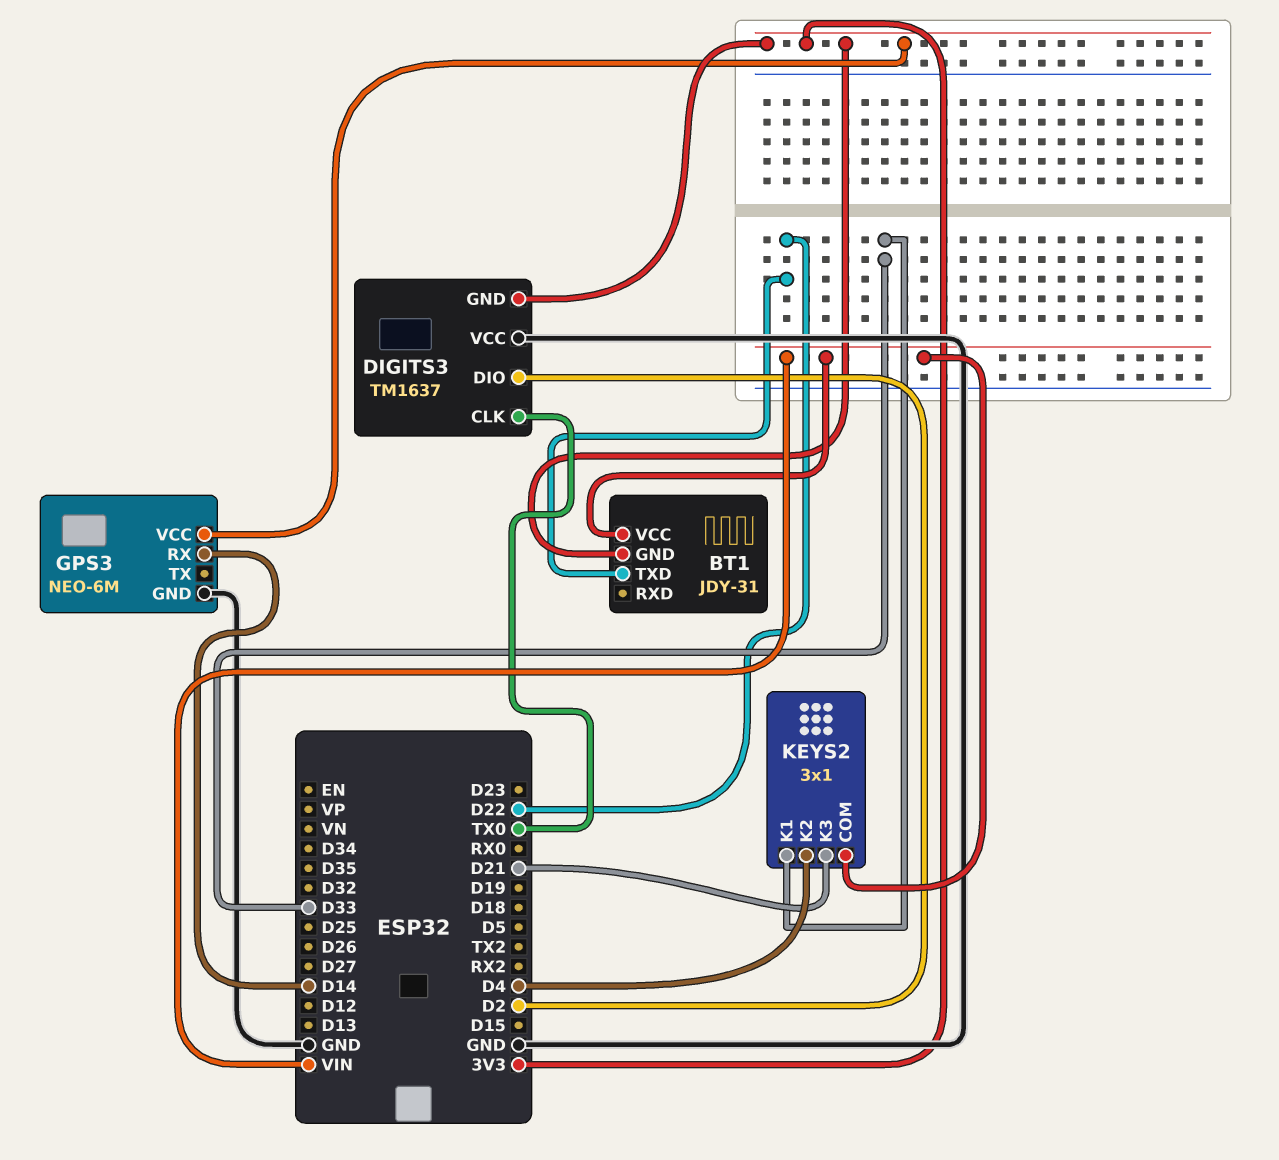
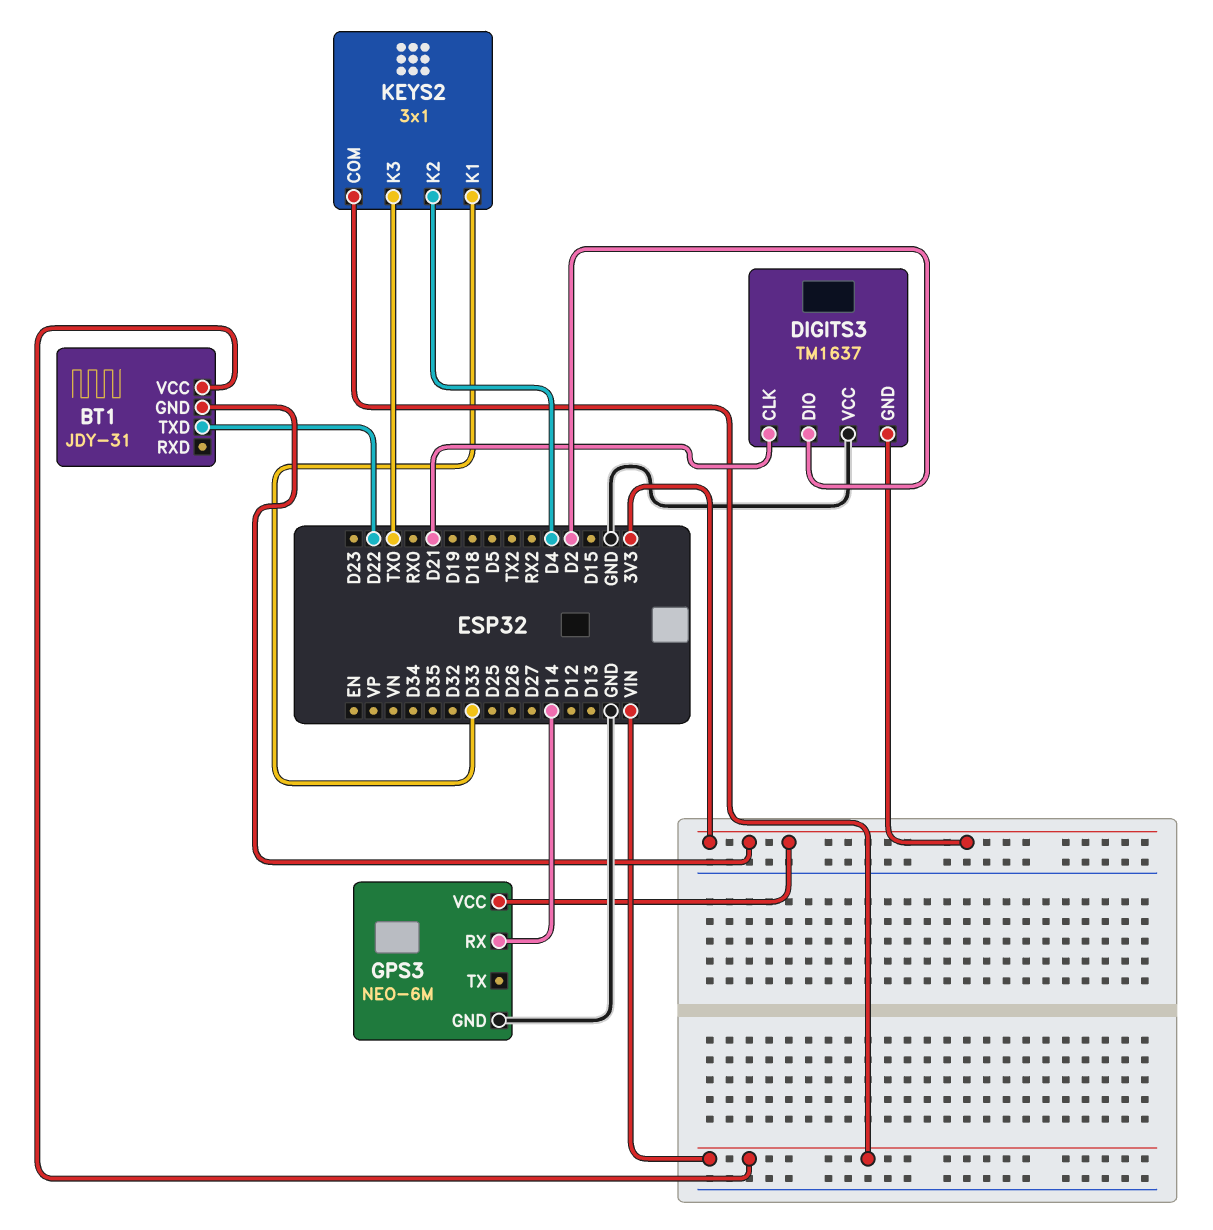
DIGITS3 pin CLK: TX0 -> D21
KEYS2 pin K3: D21 -> TX0

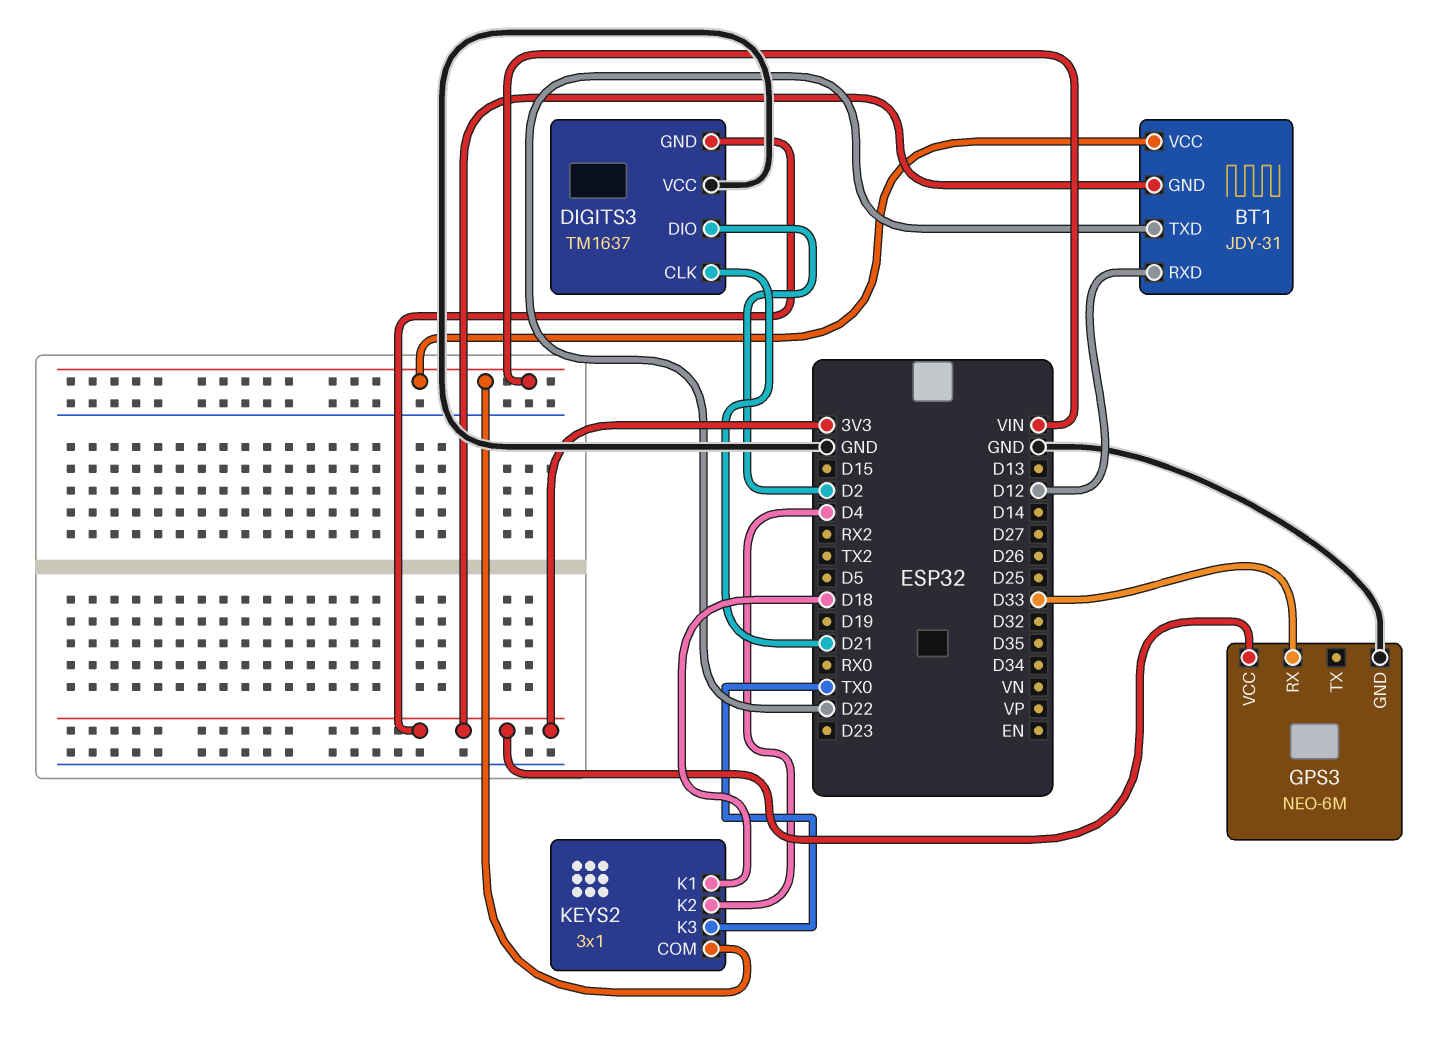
BT1 pin RXD: none -> D12
GPS3 pin RX: D14 -> D33
KEYS2 pin K1: D33 -> D18

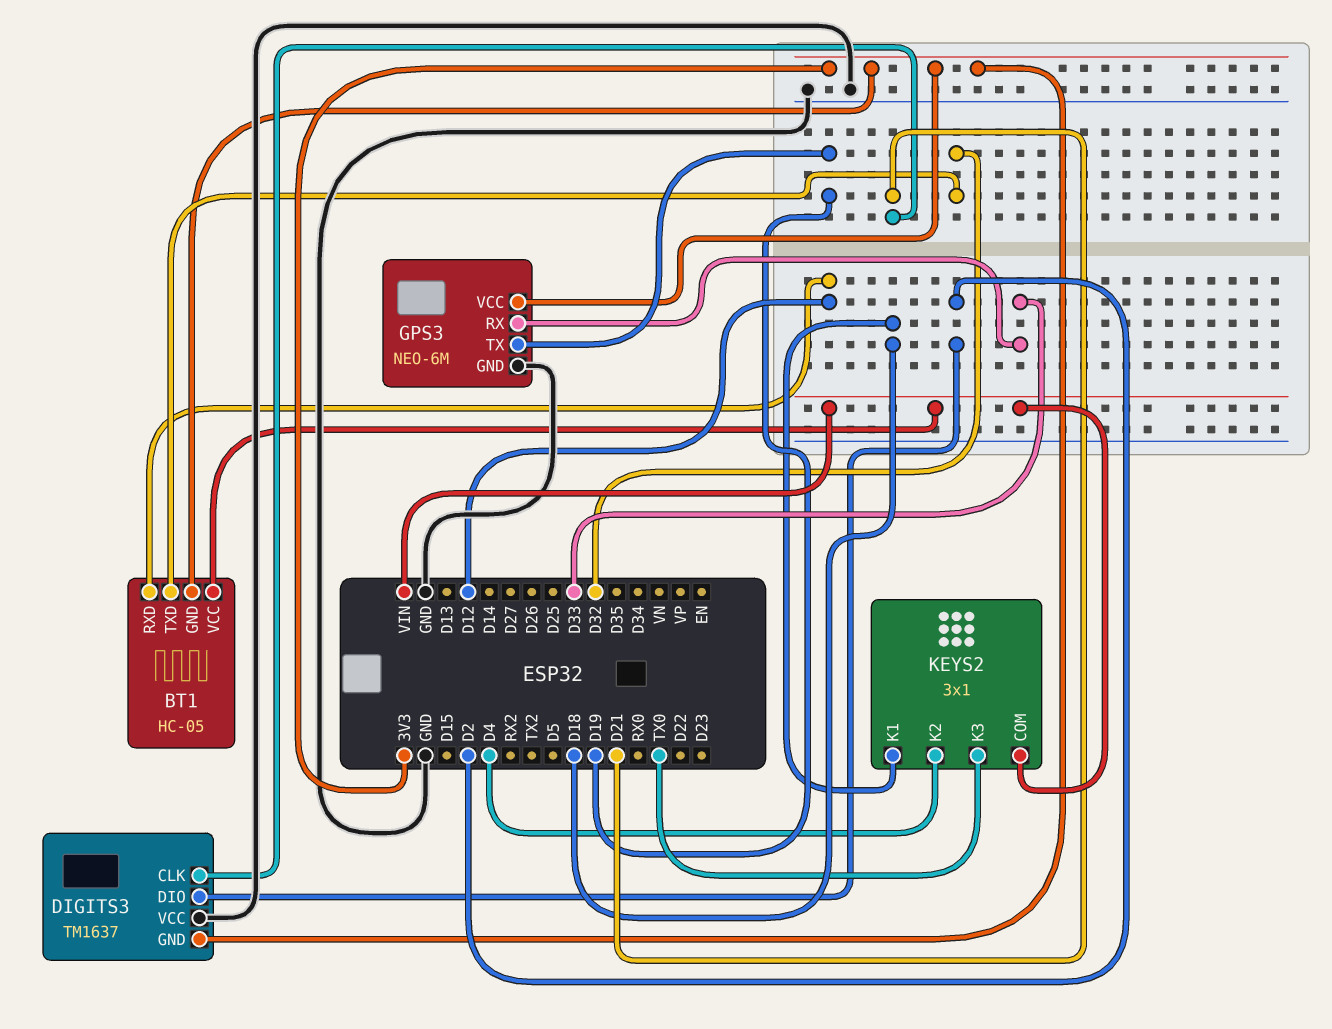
BT1: JDY-31 -> HC-05
BT1 pin TXD: D22 -> D32
GPS3 pin TX: none -> D19

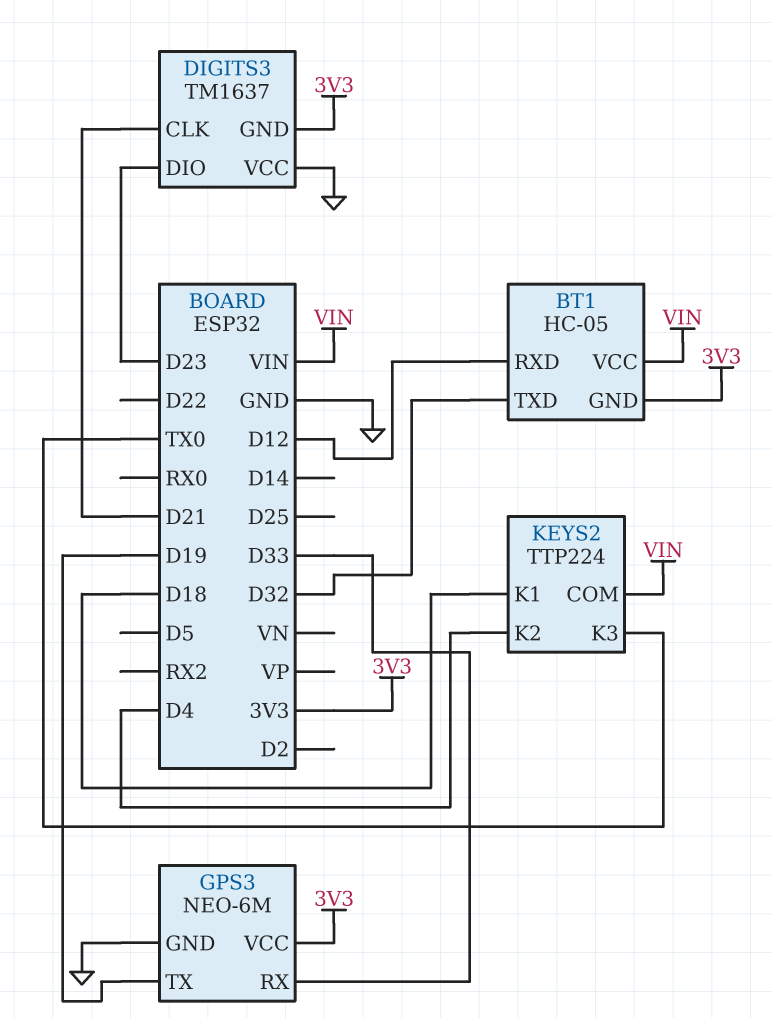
DIGITS3 pin DIO: D2 -> D23
KEYS2: 3x1 -> TTP224

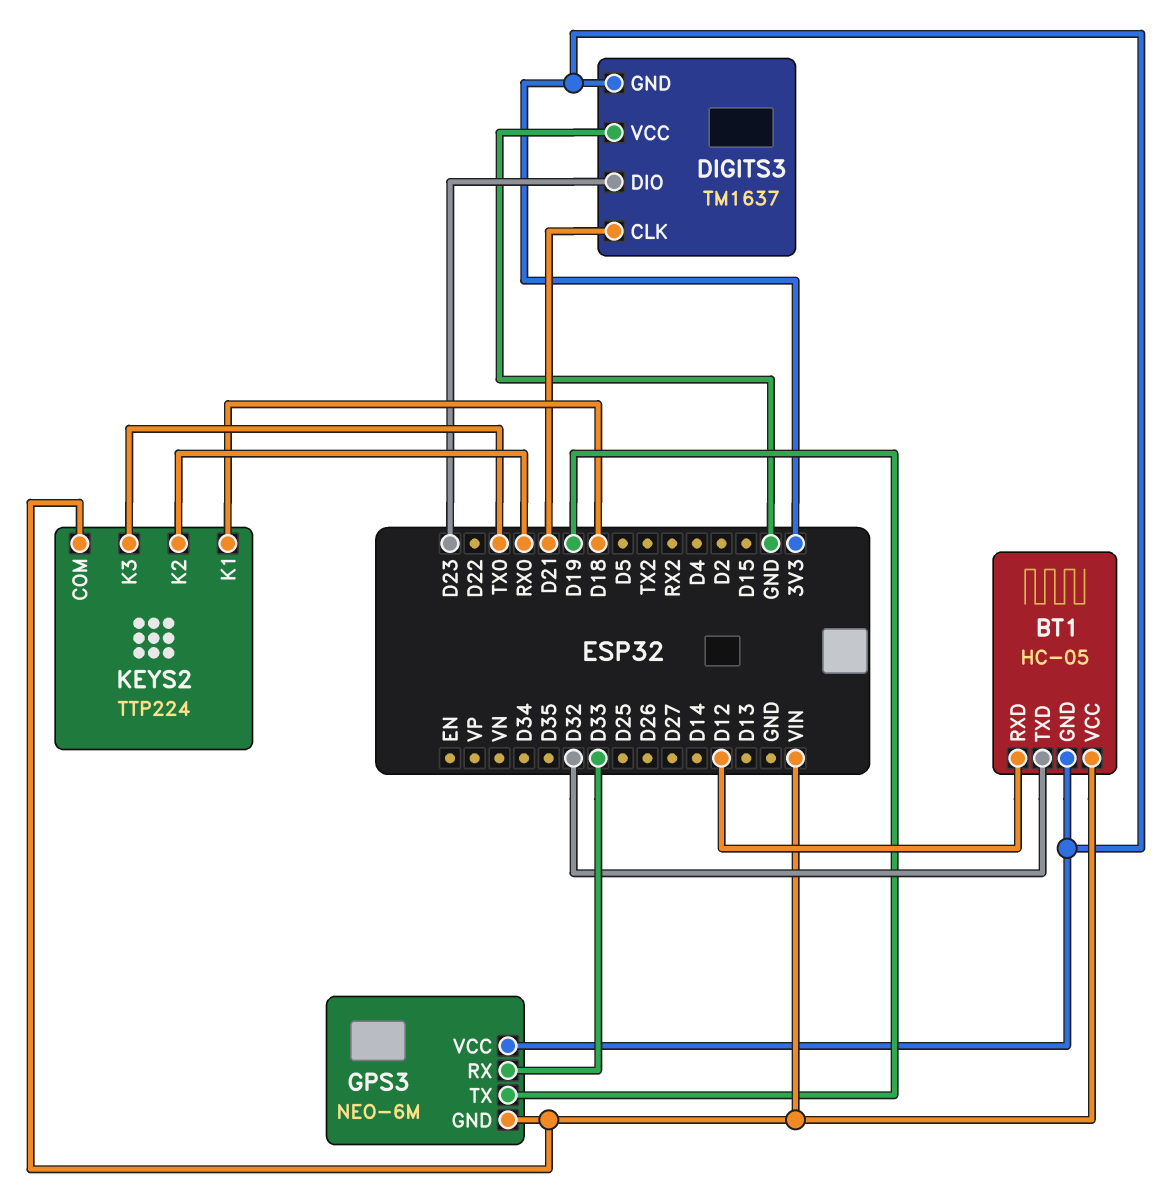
GPS3 pin GND: GND -> VIN
KEYS2 pin K2: D4 -> RX0

